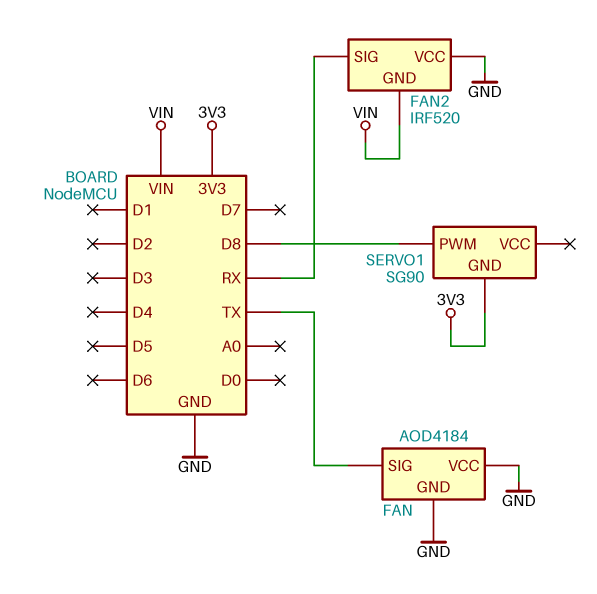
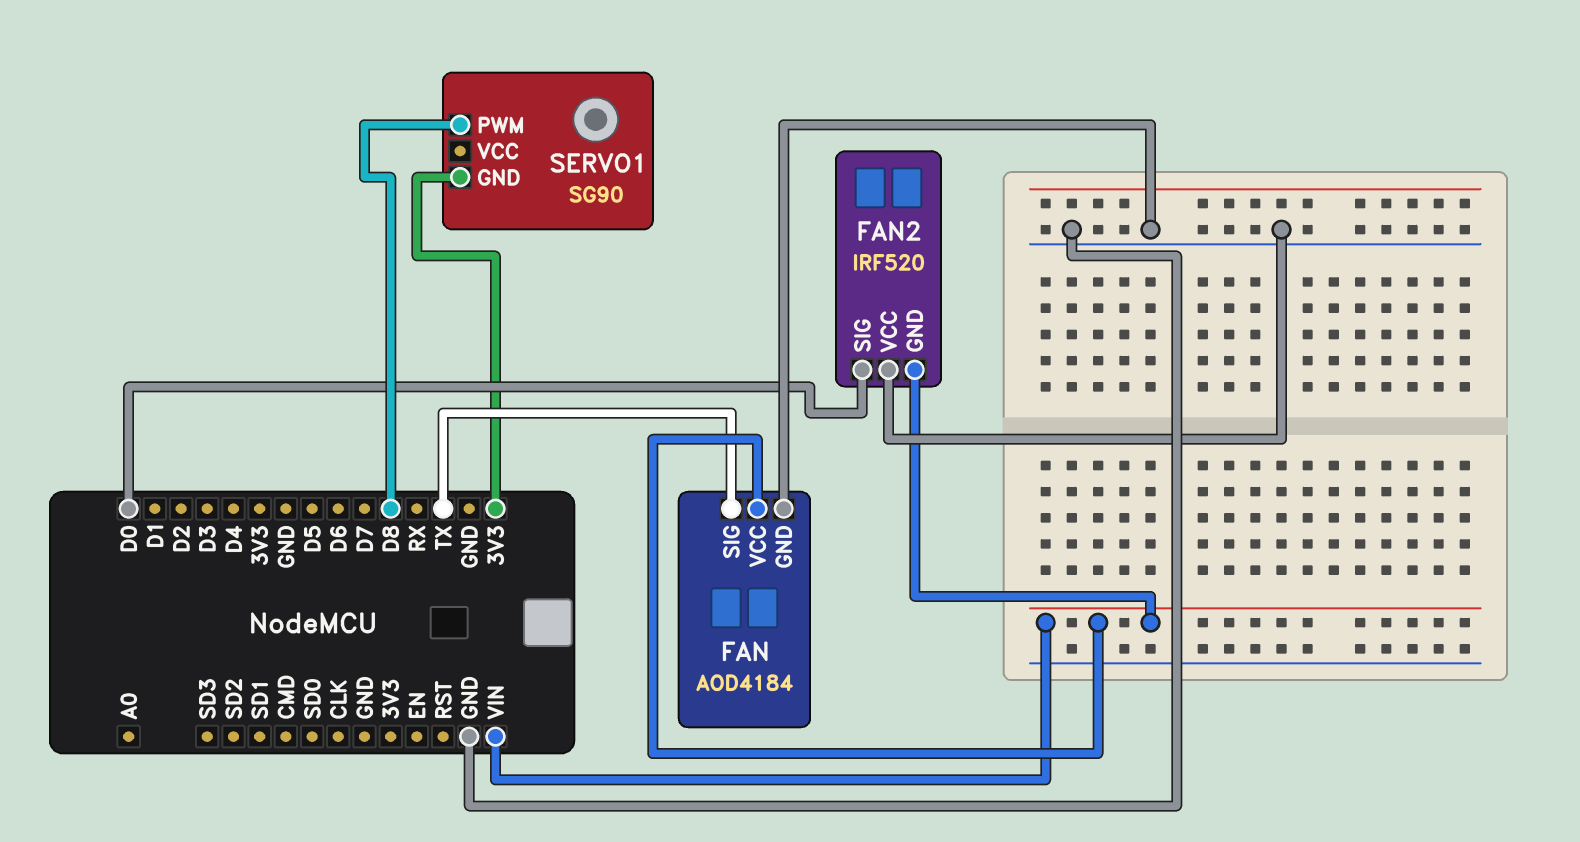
FAN pin VCC: GND -> VIN
FAN2 pin SIG: RX -> D0

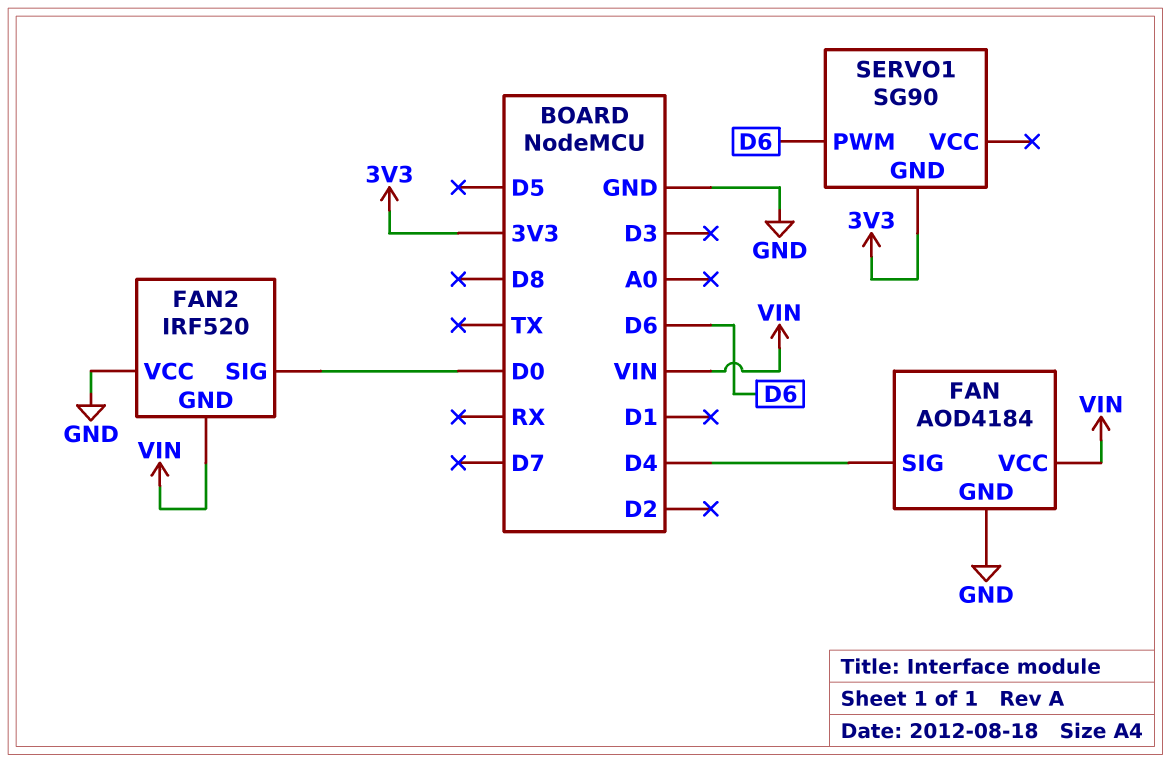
FAN pin SIG: TX -> D4
SERVO1 pin PWM: D8 -> D6

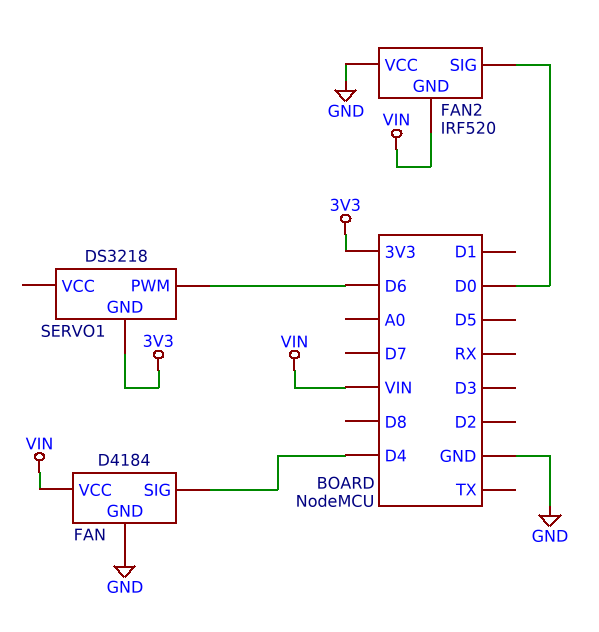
FAN: AOD4184 -> D4184
SERVO1: SG90 -> DS3218

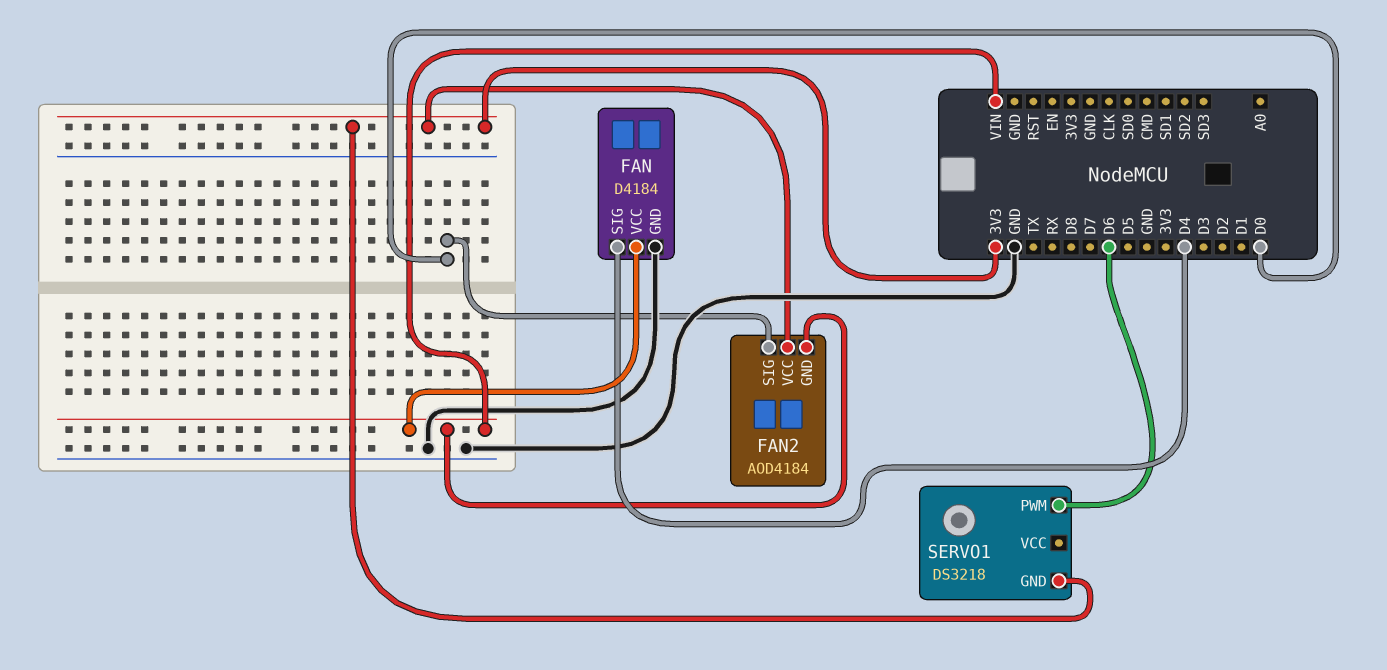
FAN2: IRF520 -> AOD4184
FAN2 pin VCC: GND -> 3V3

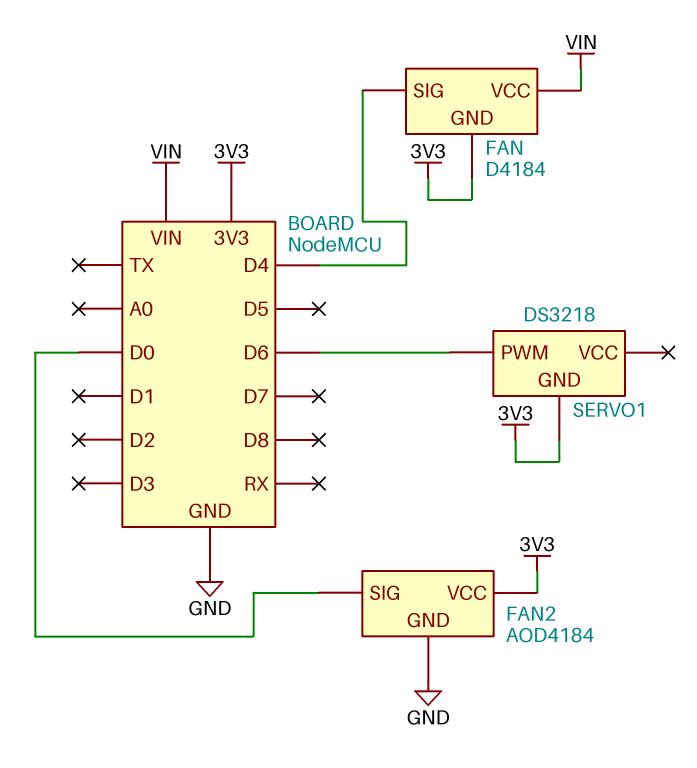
FAN pin GND: GND -> 3V3
FAN2 pin GND: VIN -> GND

